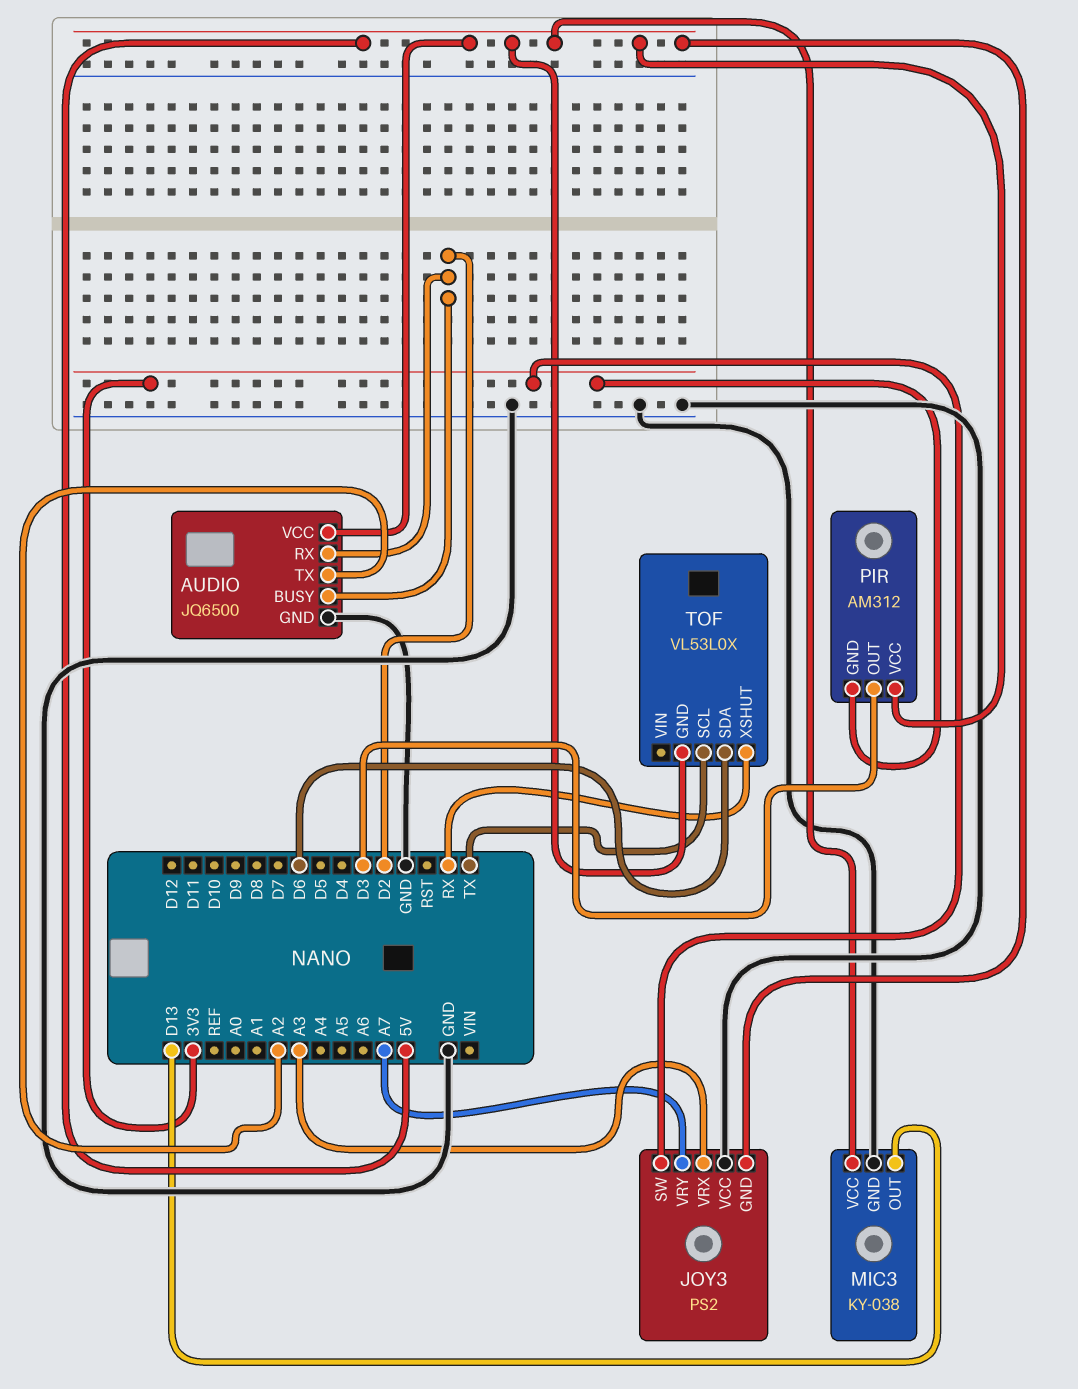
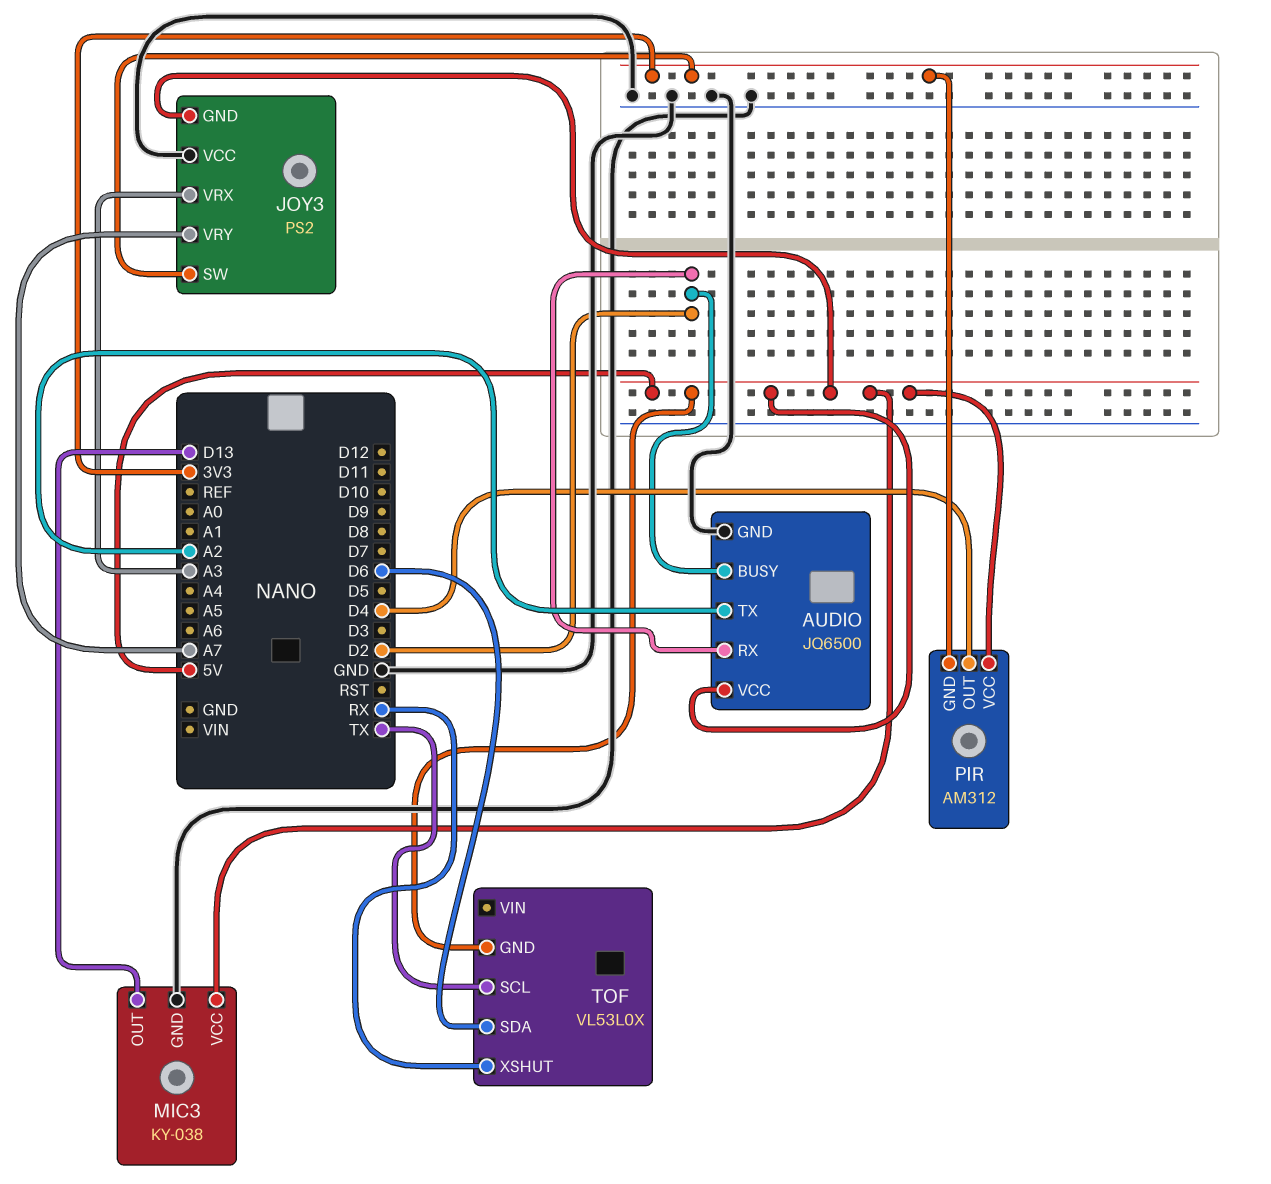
PIR pin OUT: D3 -> D4

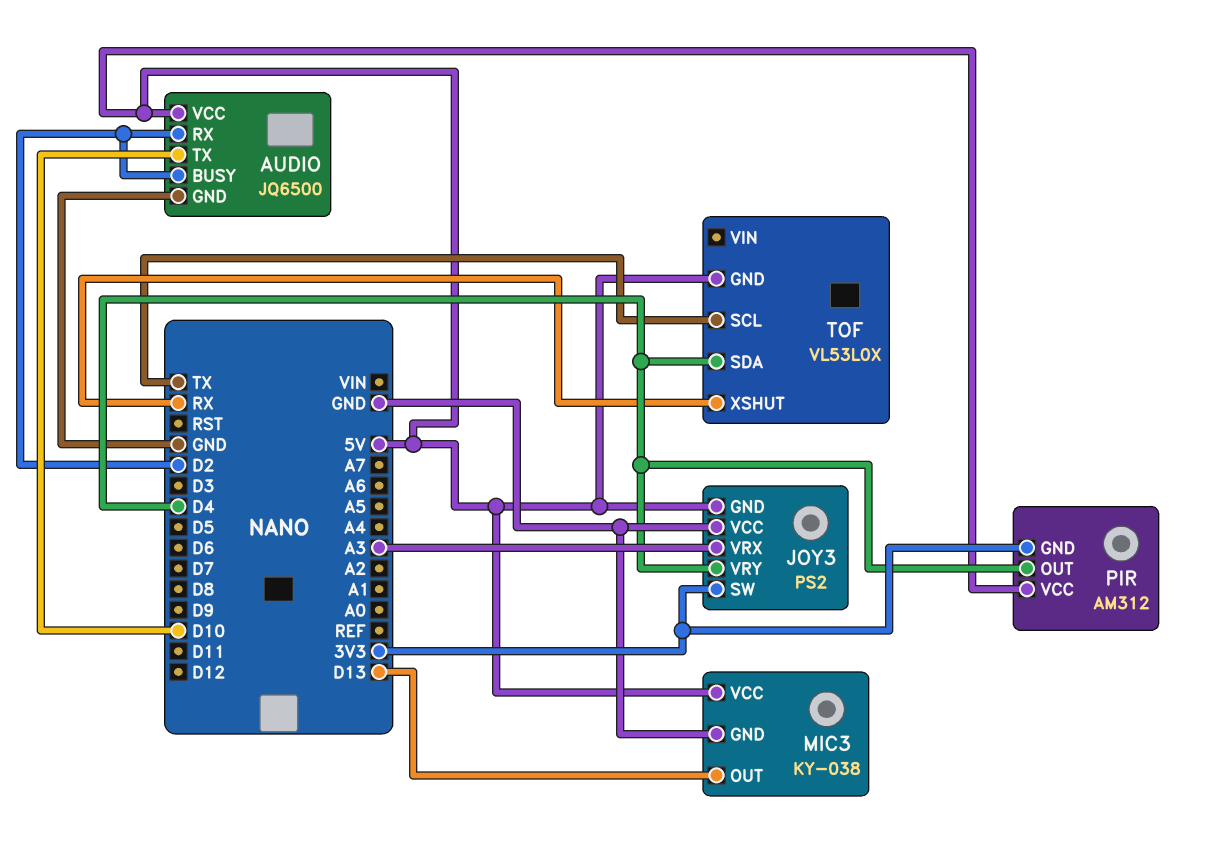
AUDIO pin TX: A2 -> D10
JOY3 pin VRY: A7 -> D4
TOF pin SDA: D6 -> D4

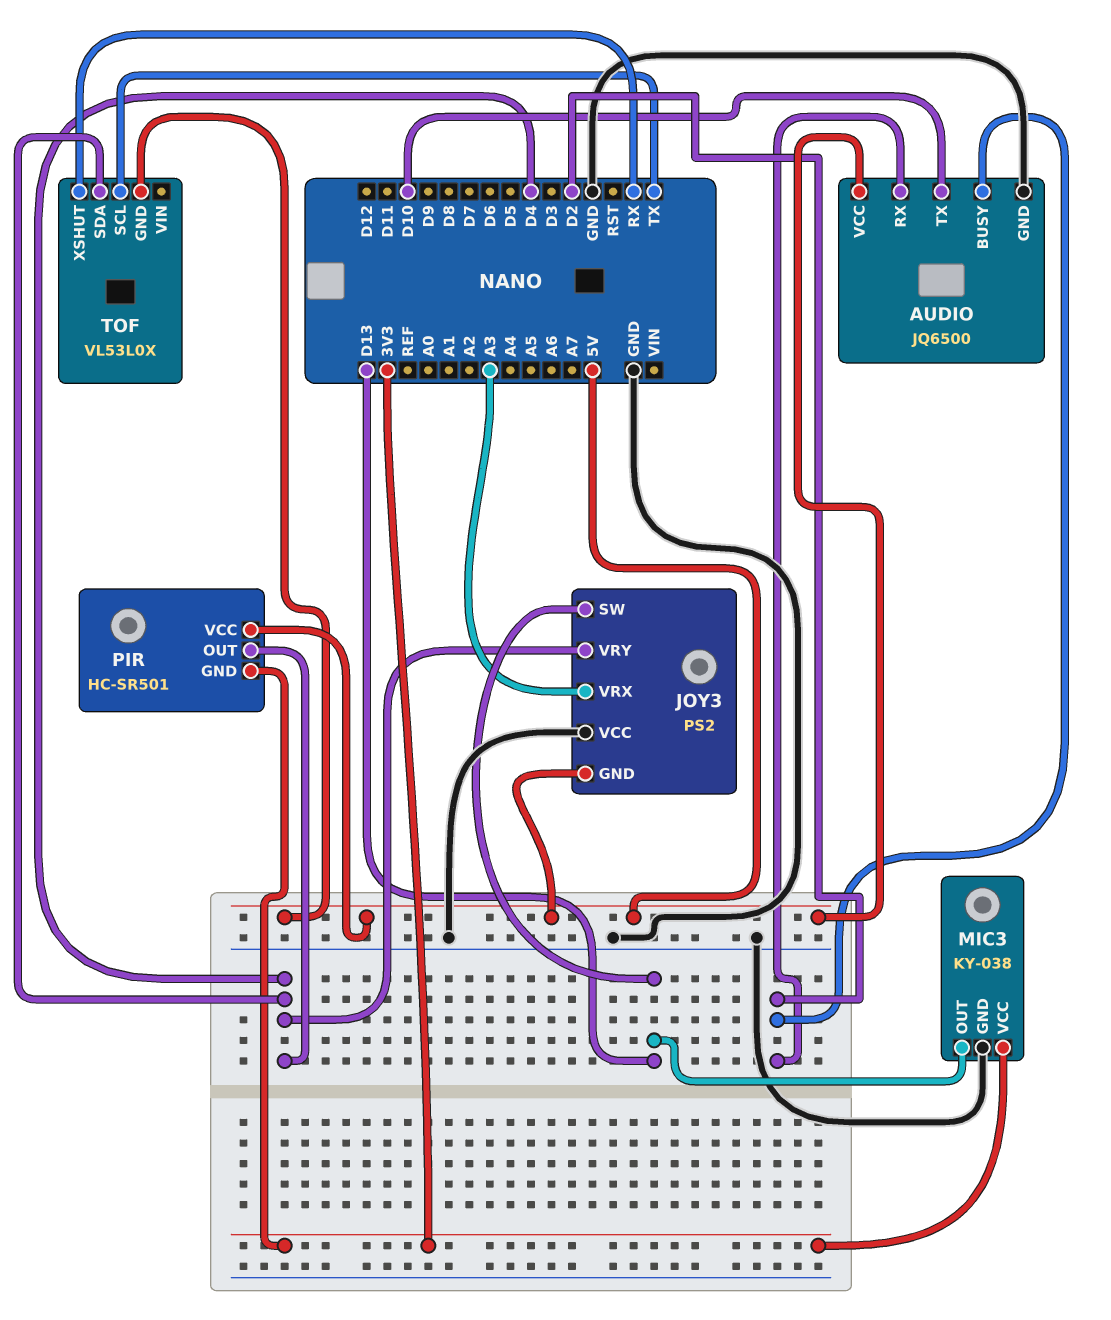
JOY3 pin SW: 3V3 -> D13
MIC3 pin VCC: 5V -> 3V3
PIR: AM312 -> HC-SR501

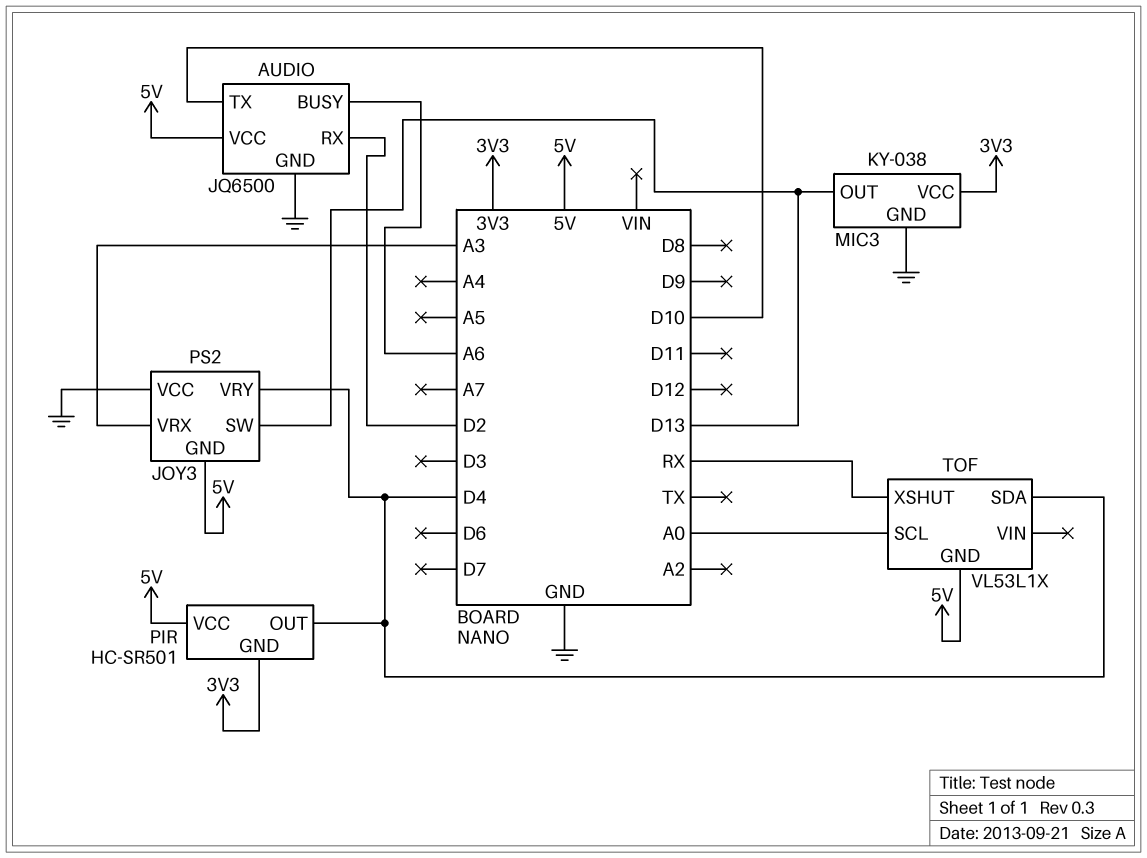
AUDIO pin BUSY: D2 -> A6
TOF: VL53L0X -> VL53L1X
TOF pin SCL: TX -> A0

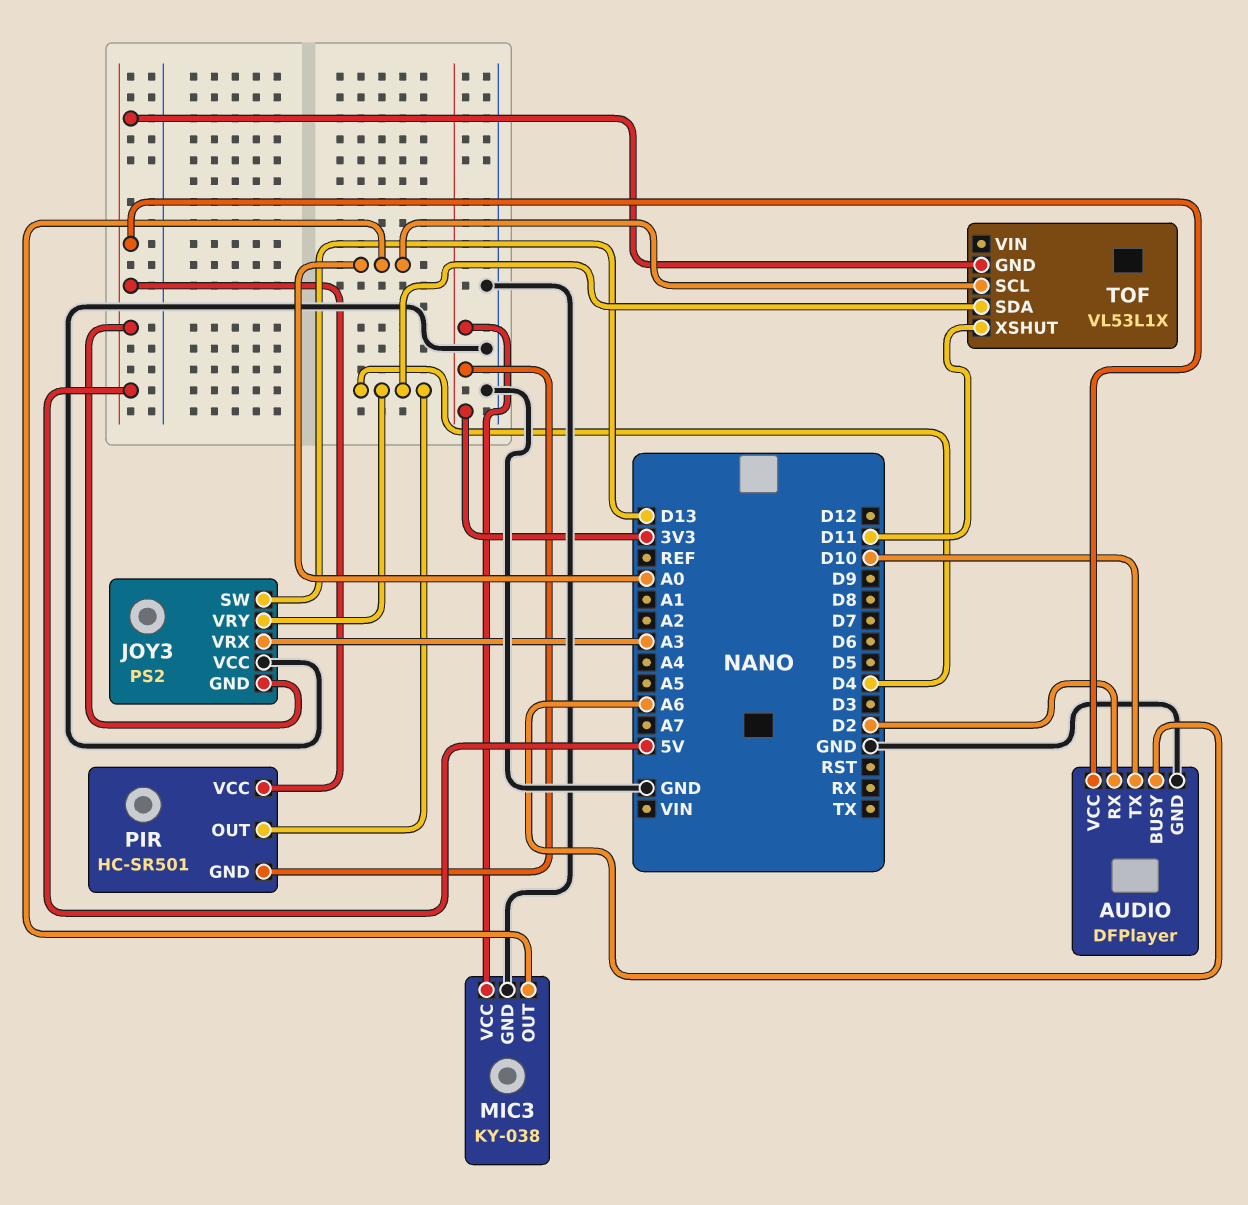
AUDIO: JQ6500 -> DFPlayer
MIC3 pin OUT: D13 -> A0
TOF pin XSHUT: RX -> D11

